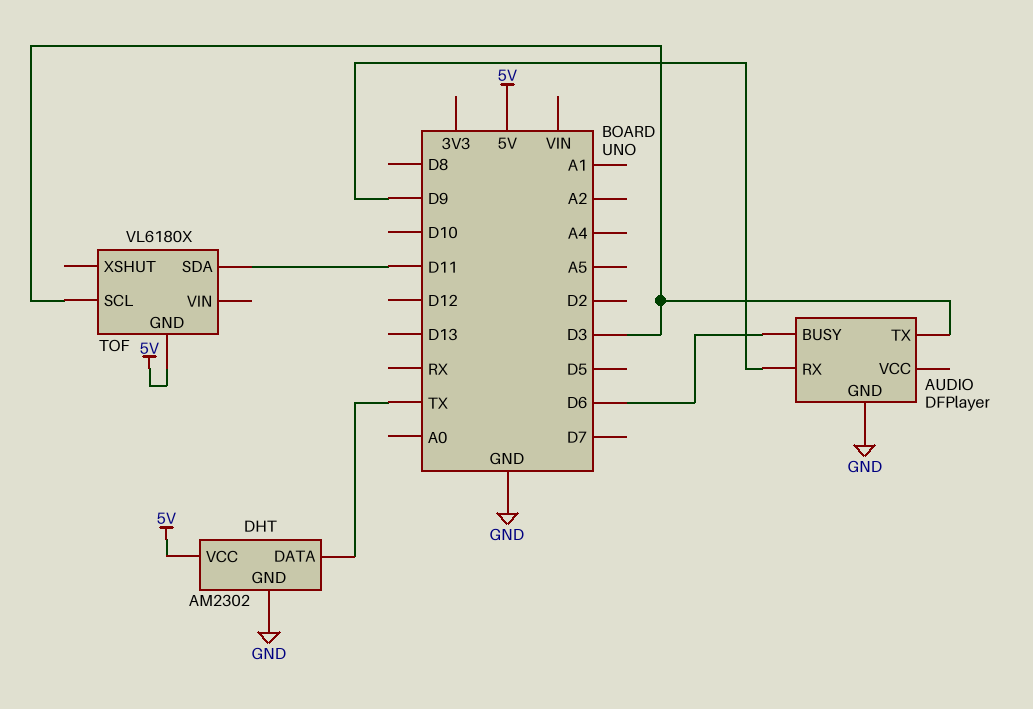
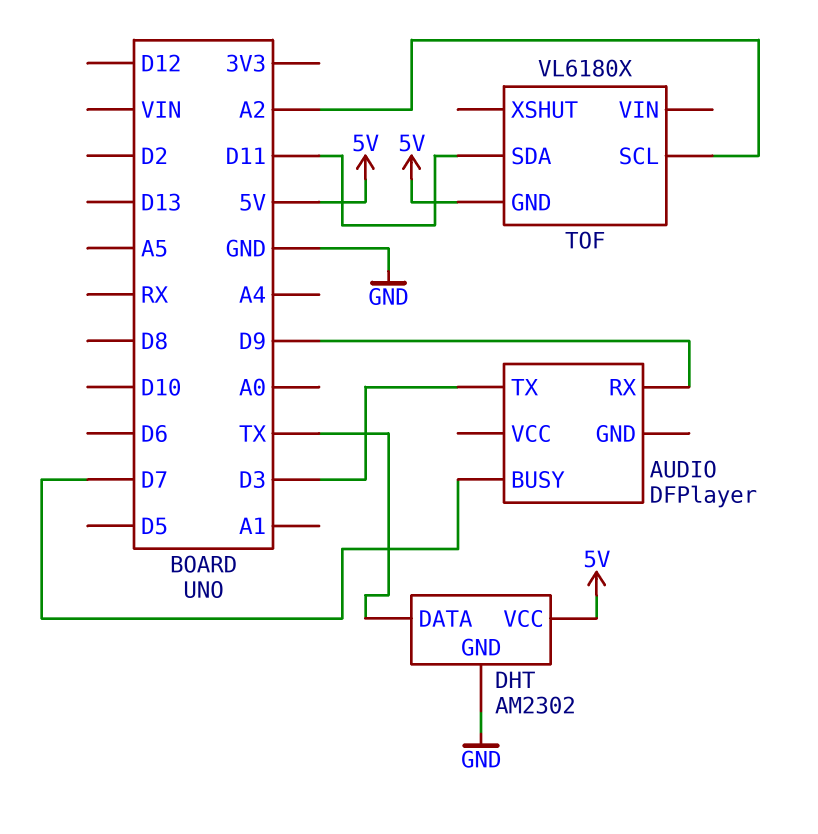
AUDIO pin BUSY: D6 -> D7
AUDIO pin GND: GND -> none
TOF pin SCL: D3 -> A2

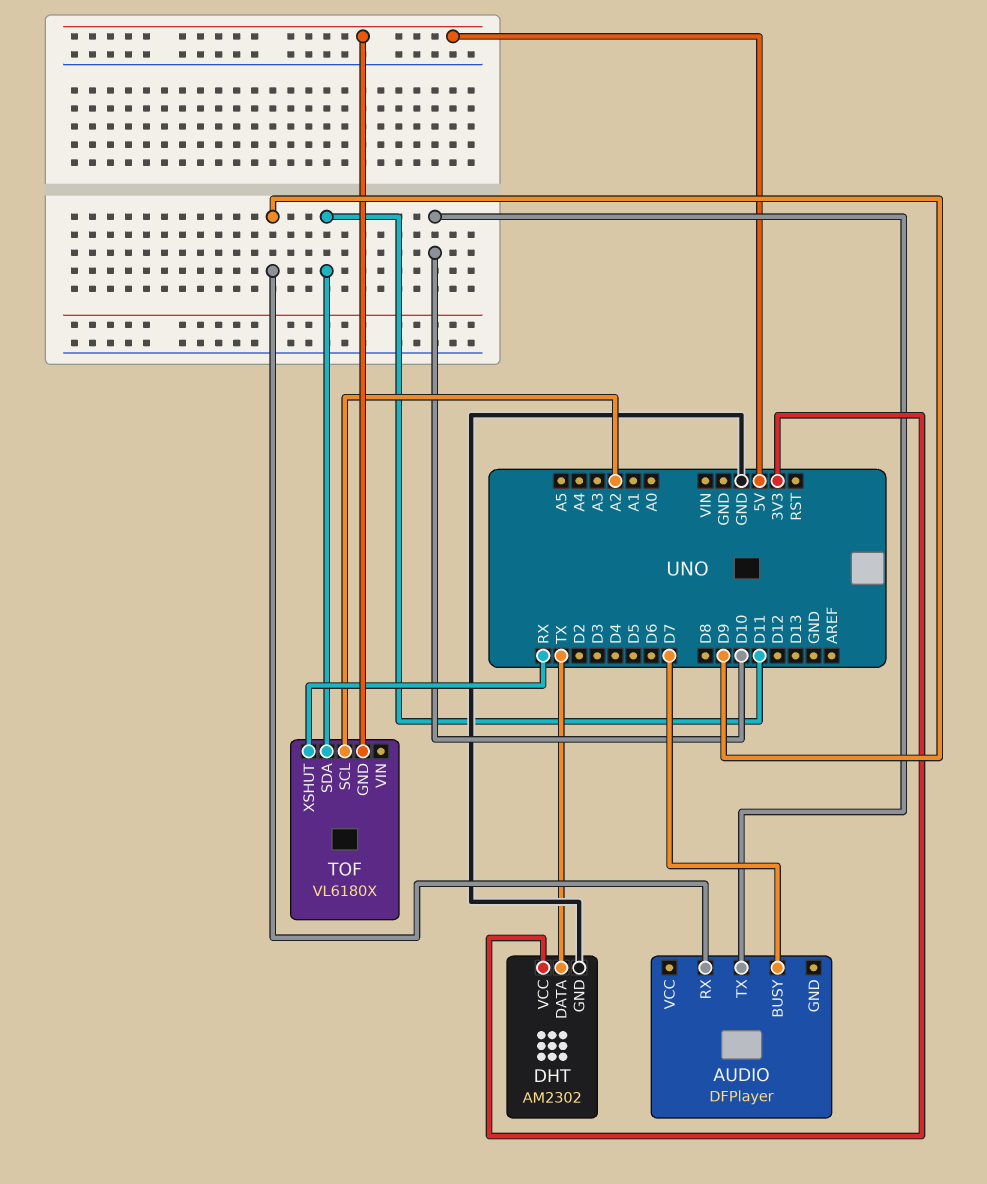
AUDIO pin TX: D3 -> D10
DHT pin VCC: 5V -> 3V3
TOF pin XSHUT: none -> RX

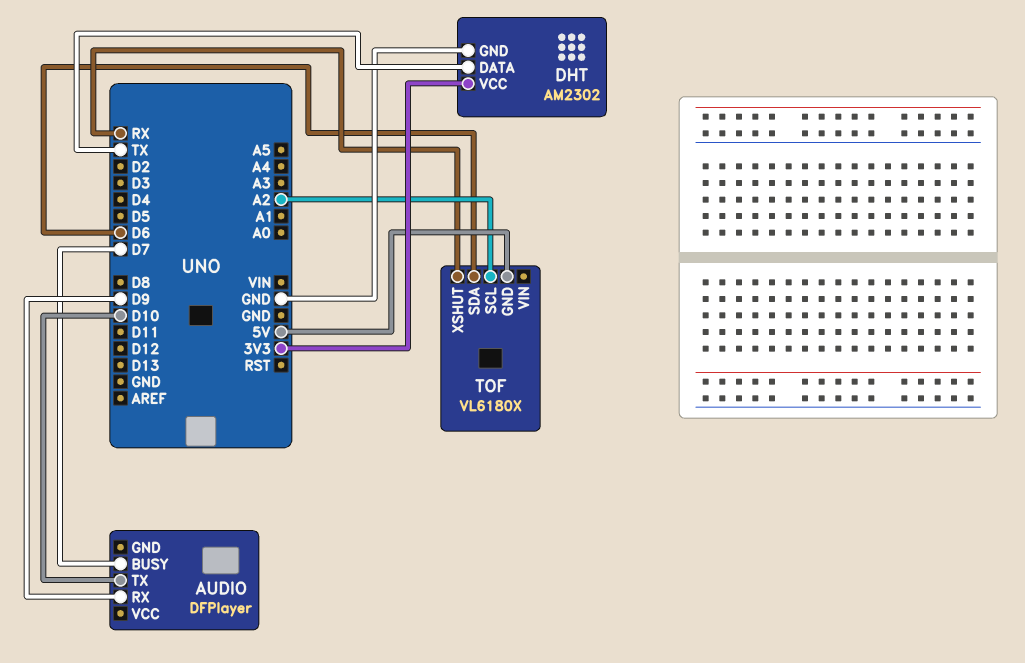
TOF pin SDA: D11 -> D6

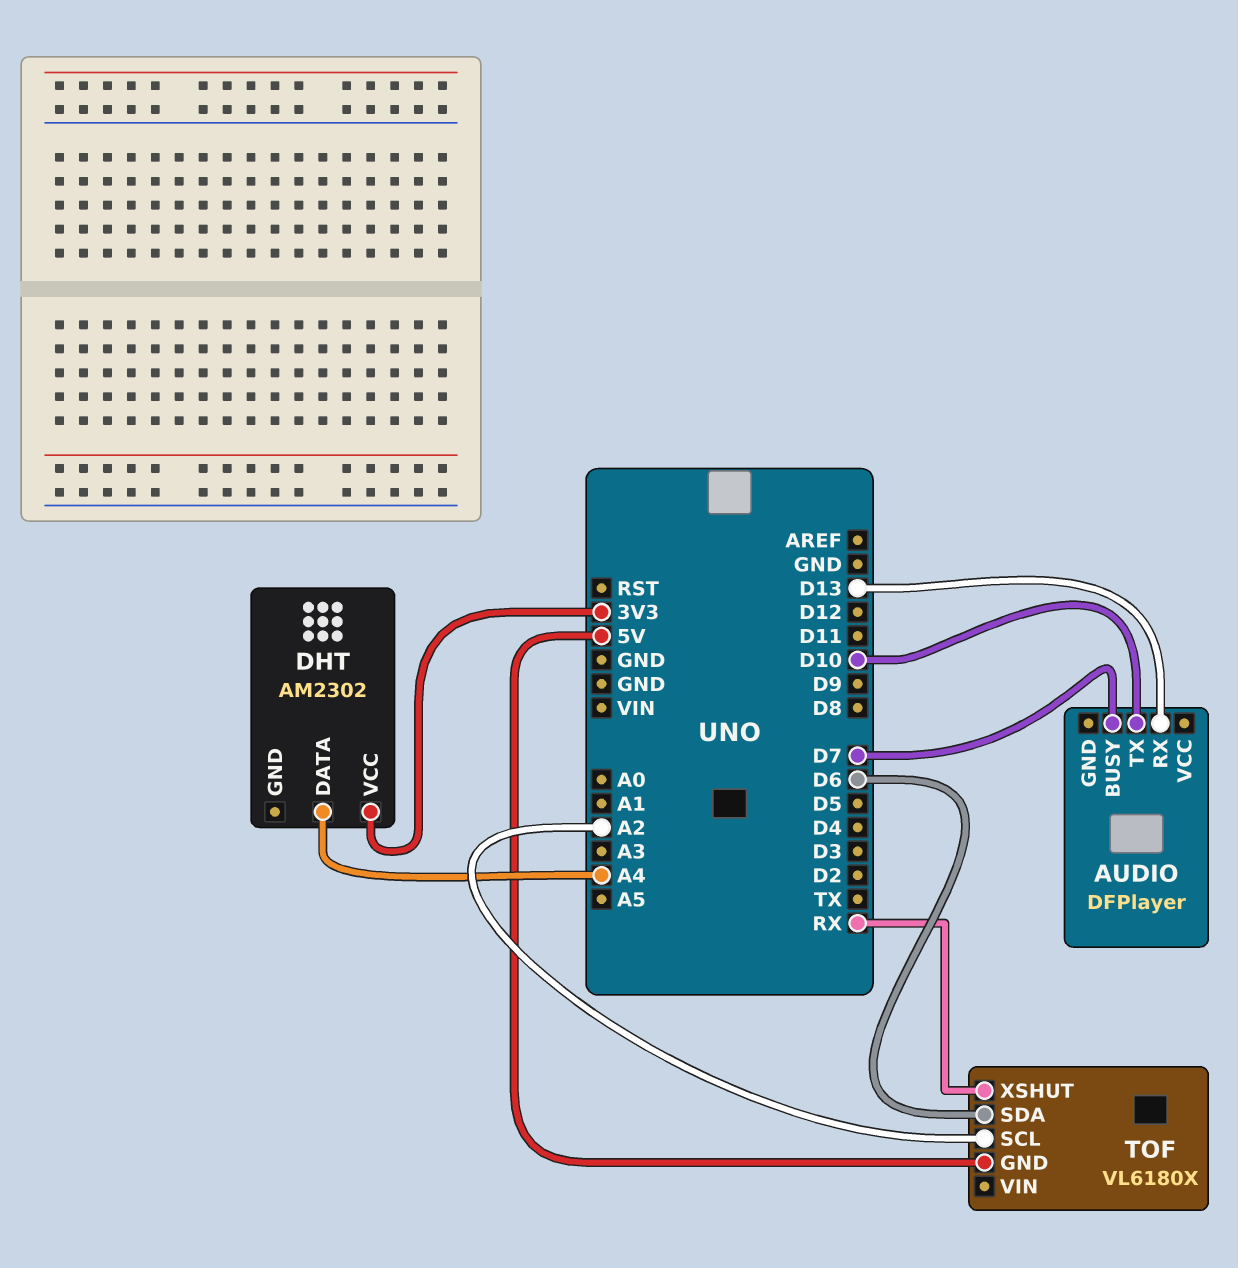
AUDIO pin RX: D9 -> D13
DHT pin DATA: TX -> A4
DHT pin GND: GND -> none

